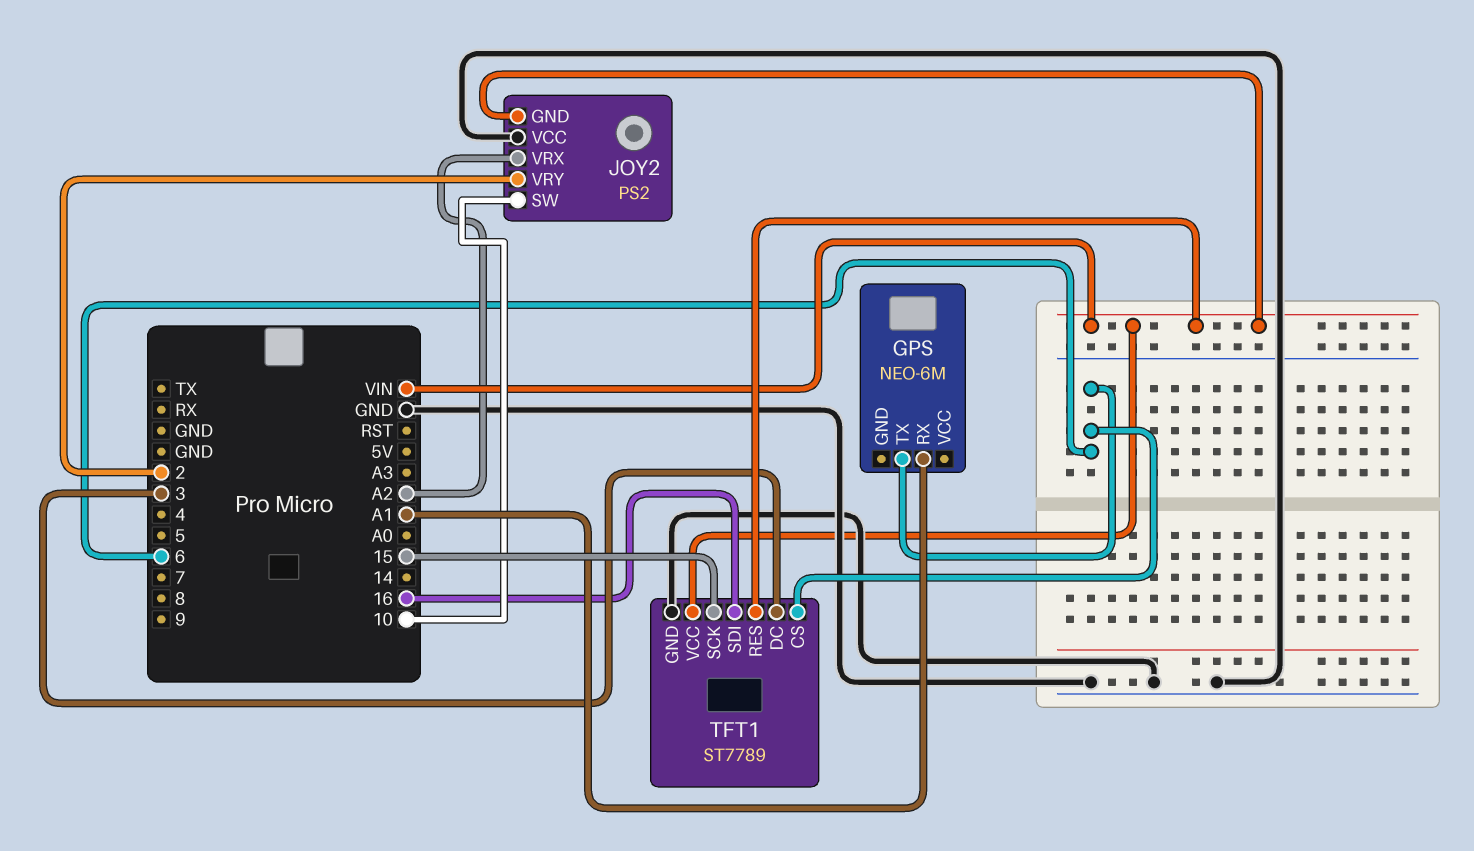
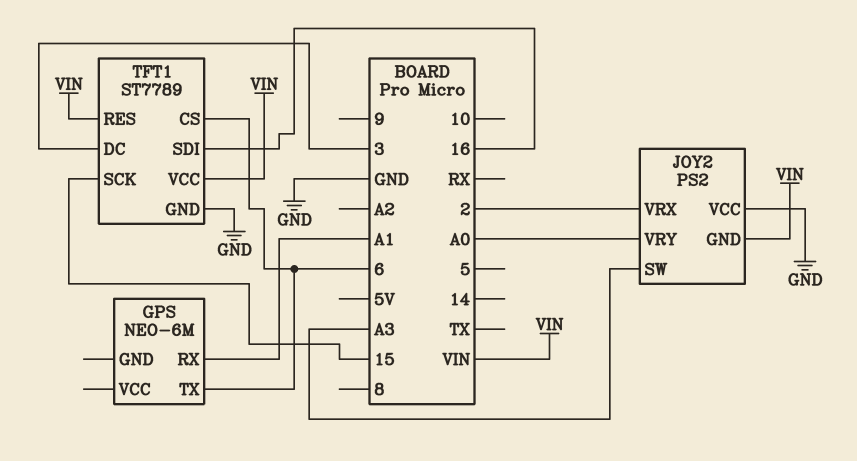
JOY2 pin SW: 10 -> A3
JOY2 pin VRX: A2 -> 2
JOY2 pin VRY: 2 -> A0

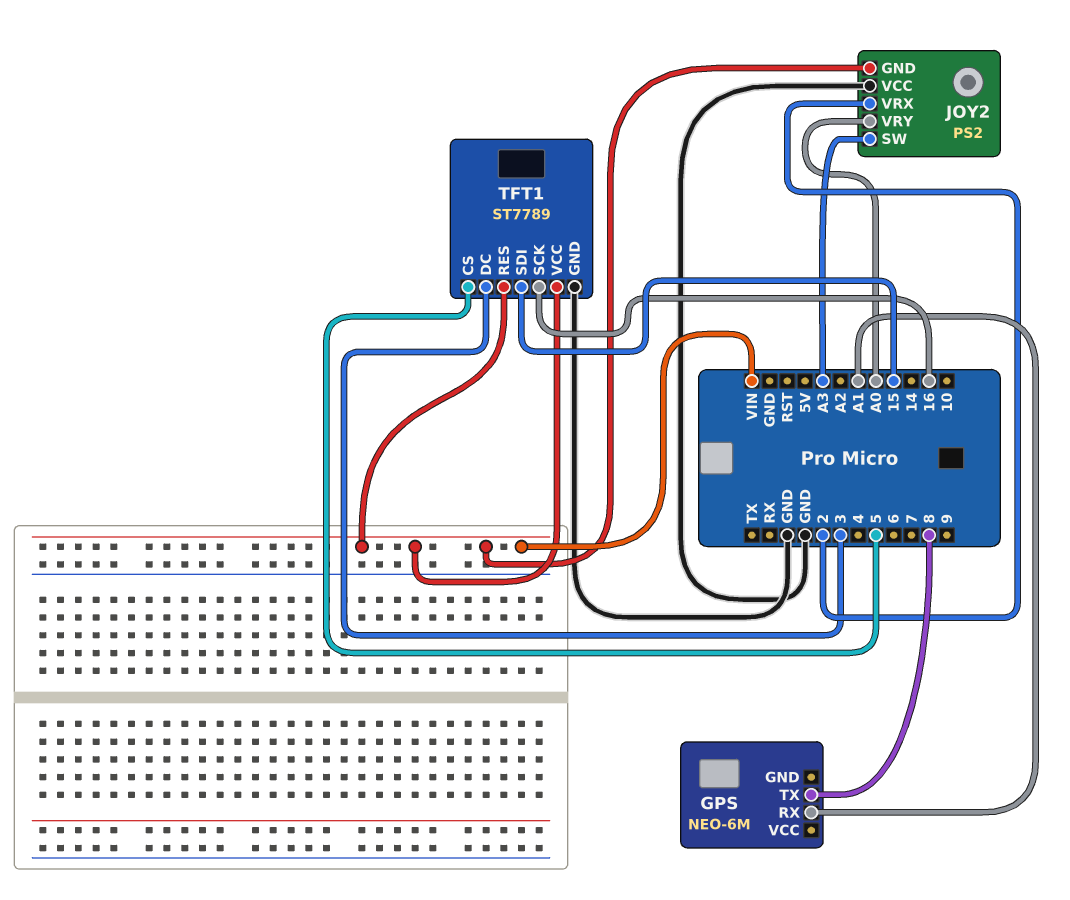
GPS pin TX: 6 -> 8
TFT1 pin CS: 6 -> 5
TFT1 pin SCK: 15 -> 16
TFT1 pin SDI: 16 -> 15

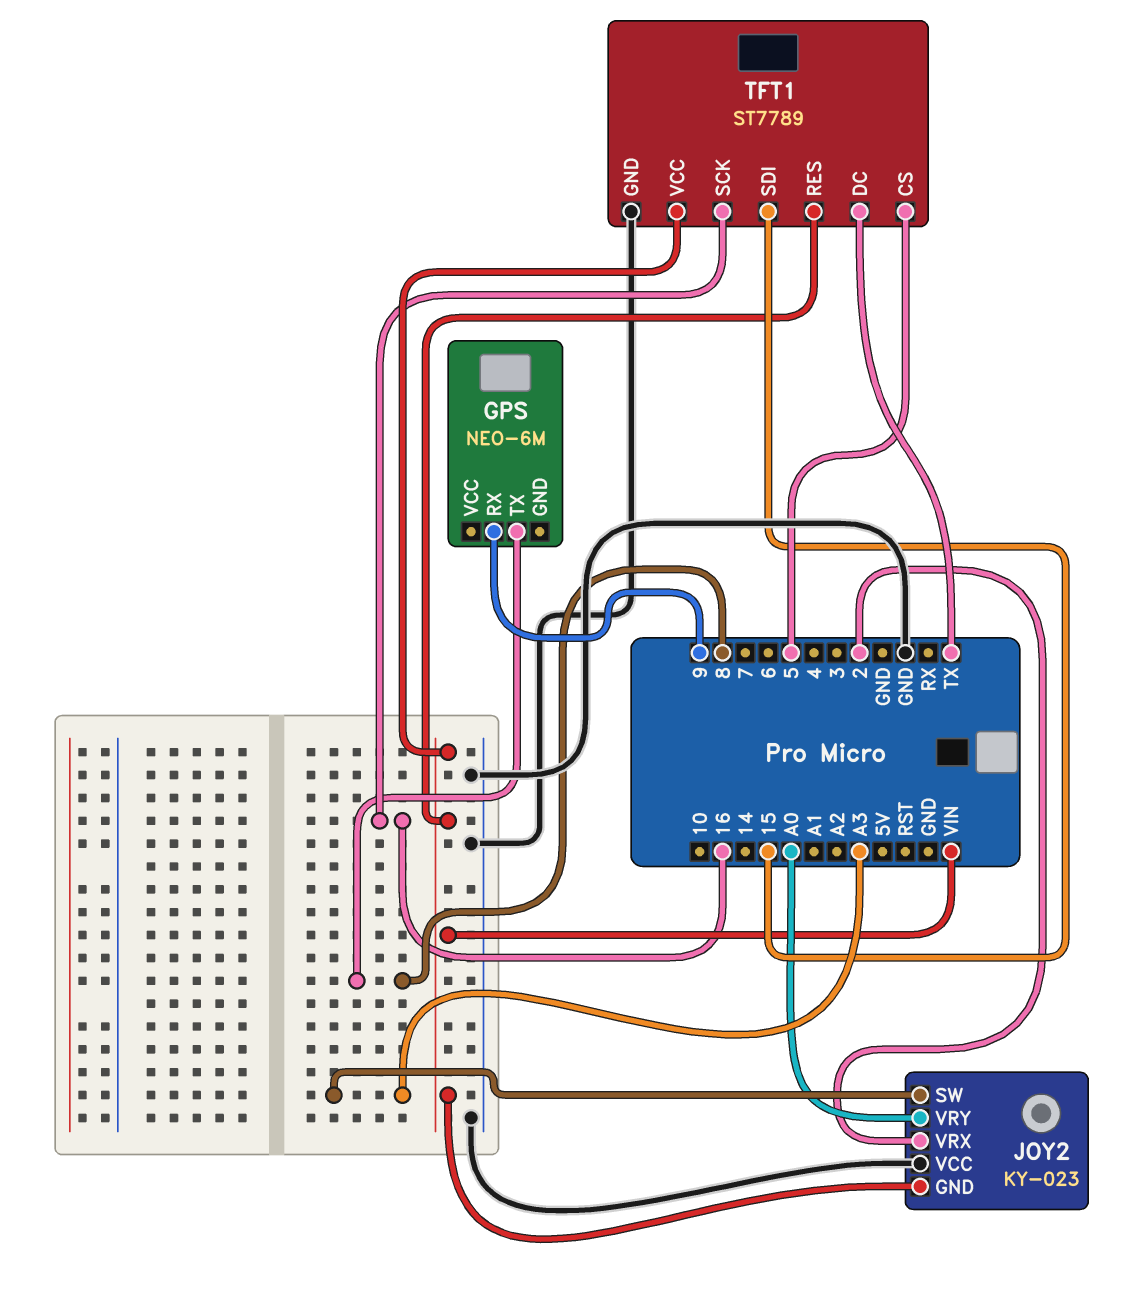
GPS pin RX: A1 -> 9
JOY2: PS2 -> KY-023
TFT1 pin DC: 3 -> TX

